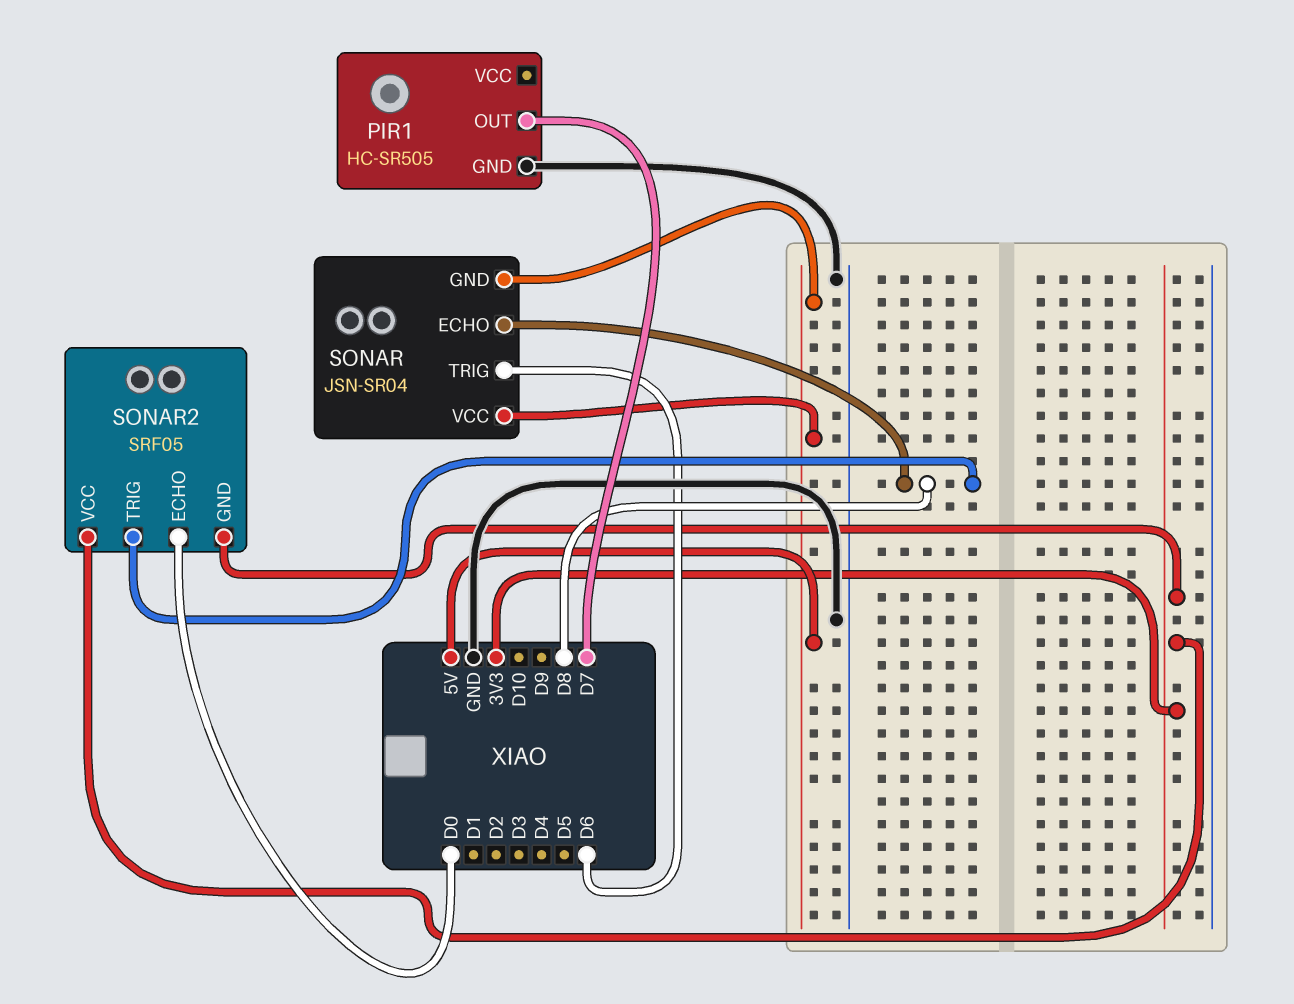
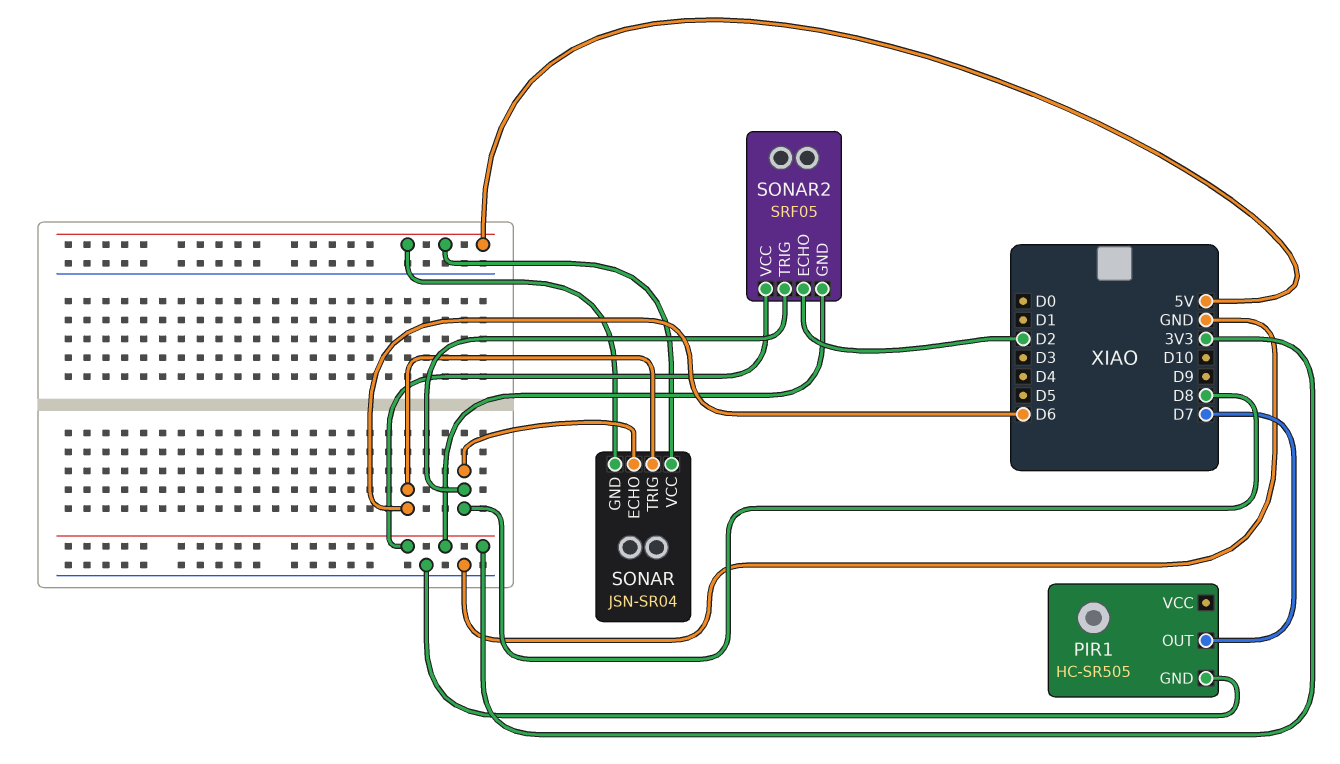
SONAR2 pin ECHO: D0 -> D2

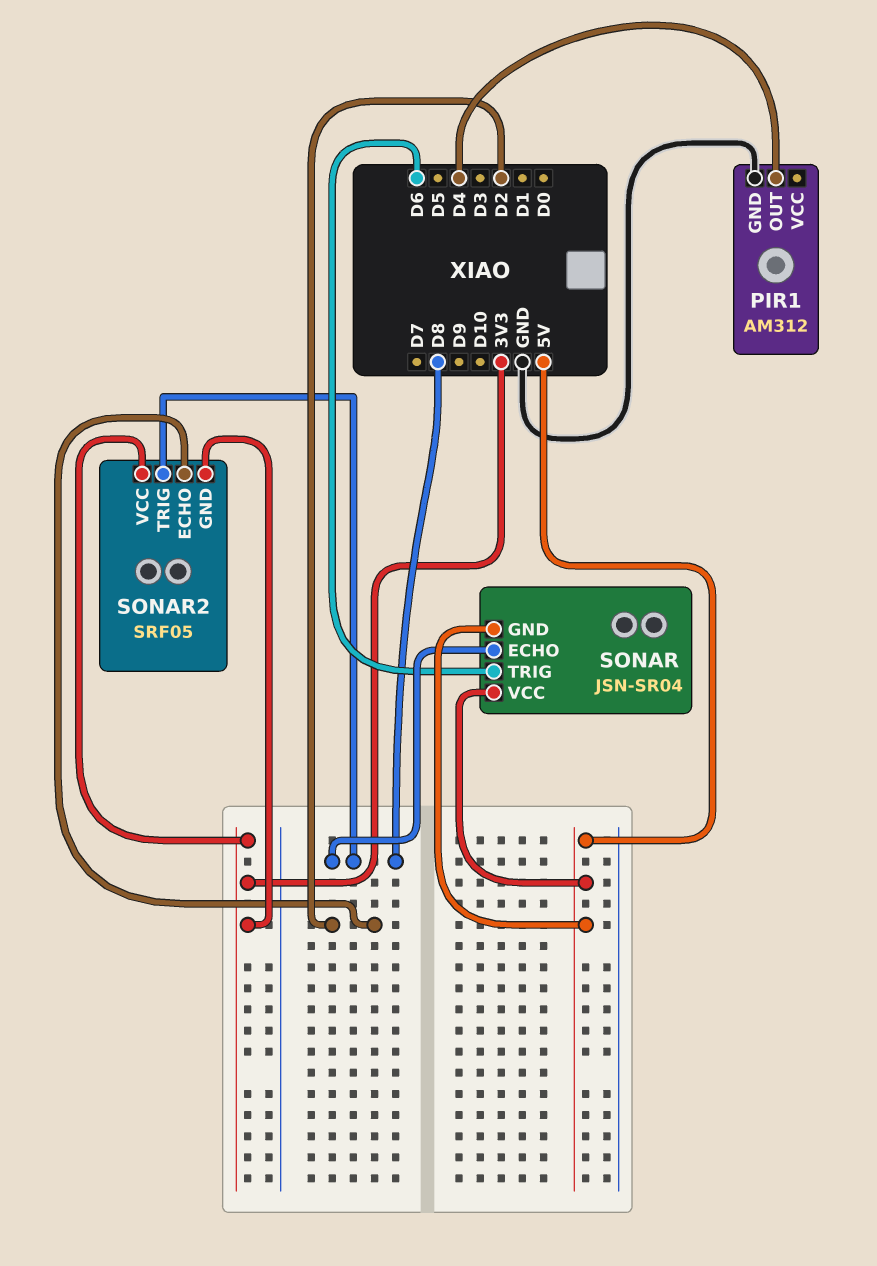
PIR1: HC-SR505 -> AM312
PIR1 pin OUT: D7 -> D4

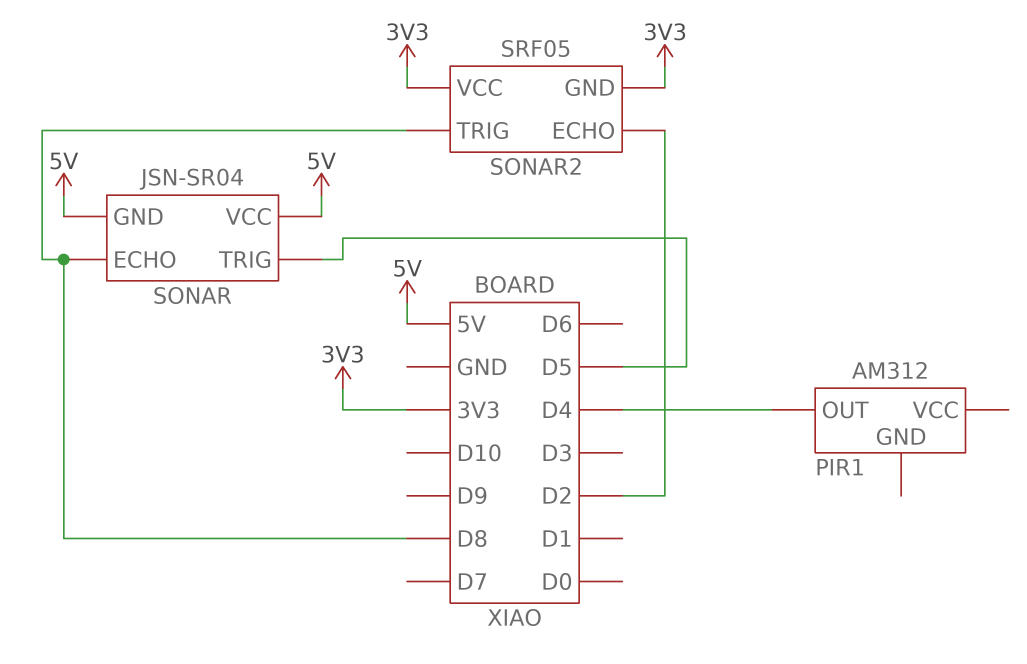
PIR1 pin GND: GND -> none
SONAR pin TRIG: D6 -> D5

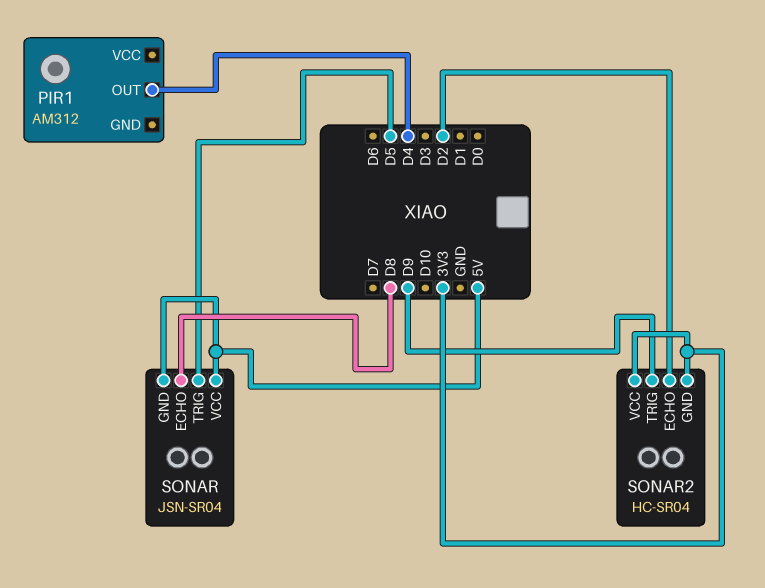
SONAR2: SRF05 -> HC-SR04
SONAR2 pin TRIG: D8 -> D9

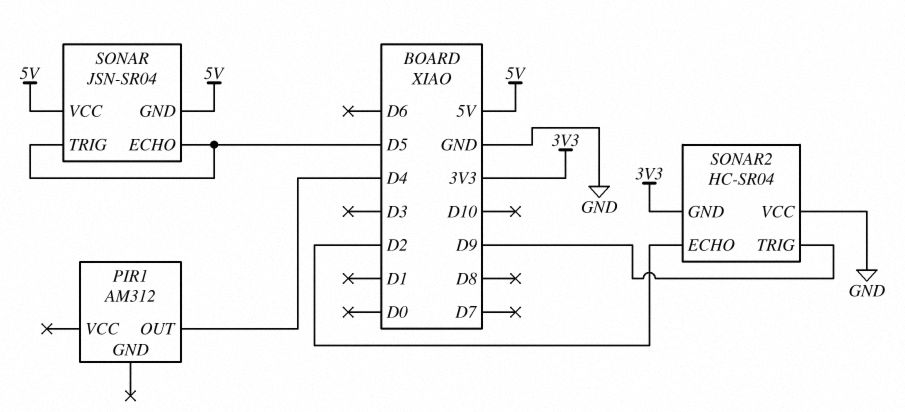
SONAR pin ECHO: D8 -> D5
SONAR2 pin VCC: 3V3 -> GND

